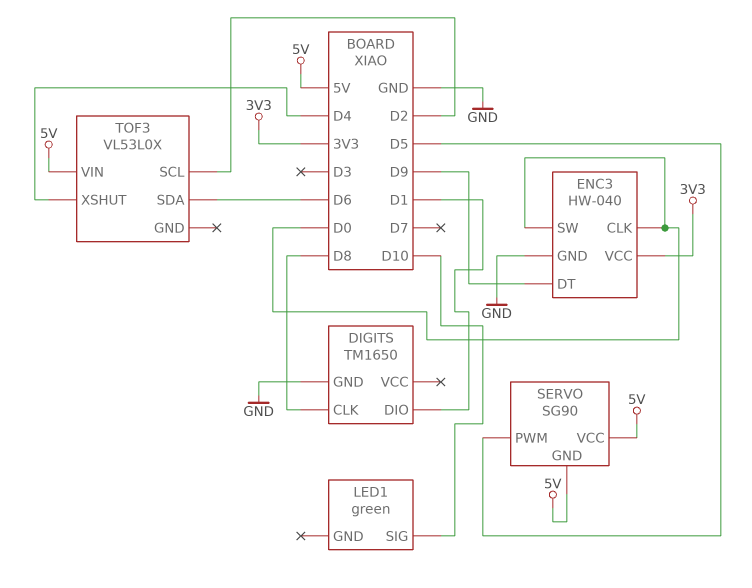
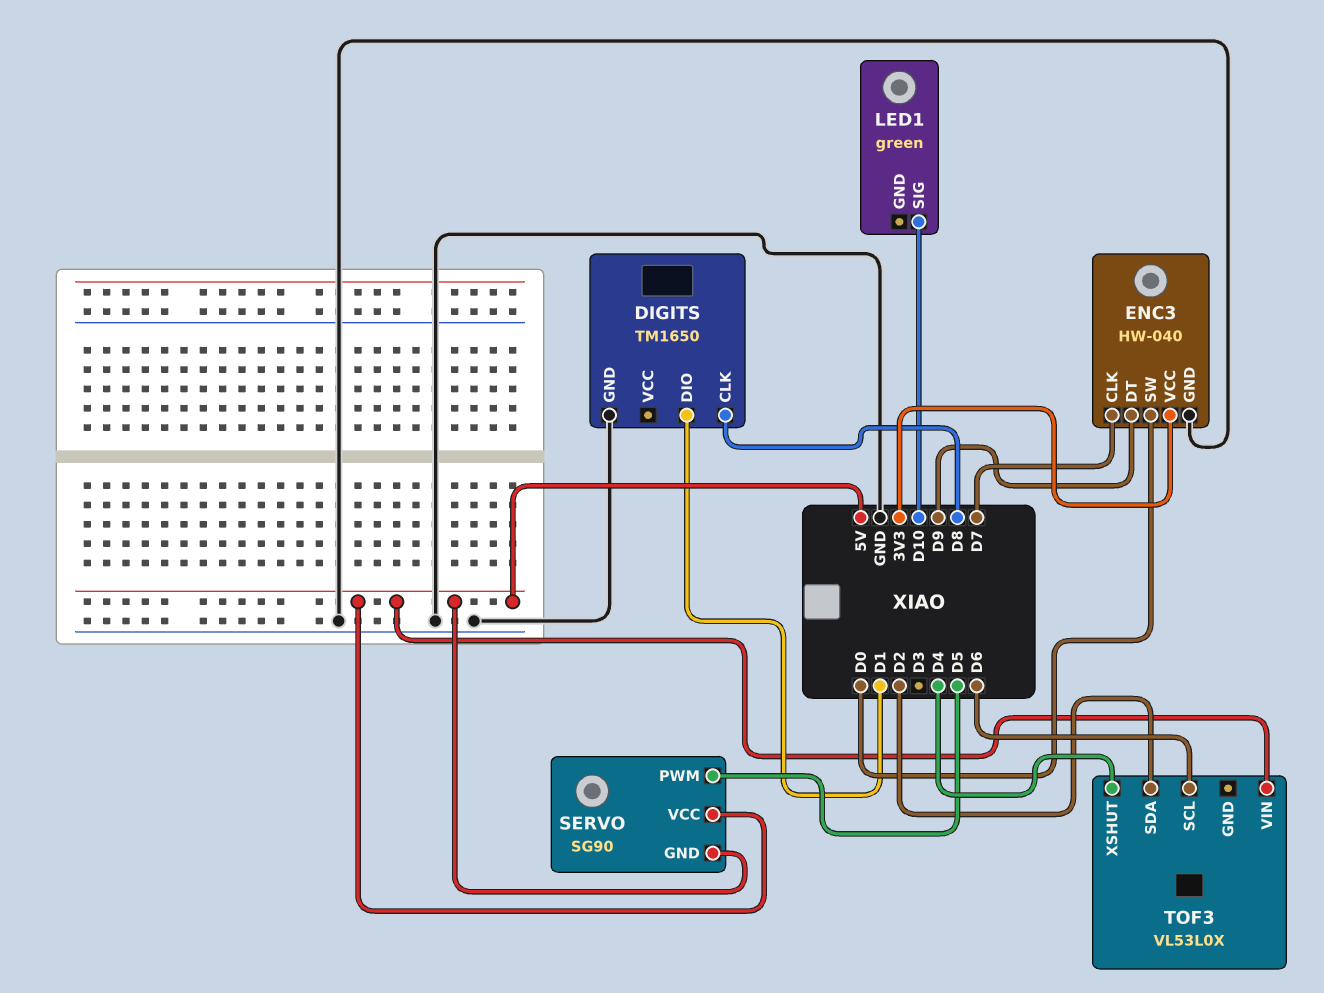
ENC3 pin CLK: D0 -> D7
TOF3 pin SCL: D2 -> D6
TOF3 pin SDA: D6 -> D2

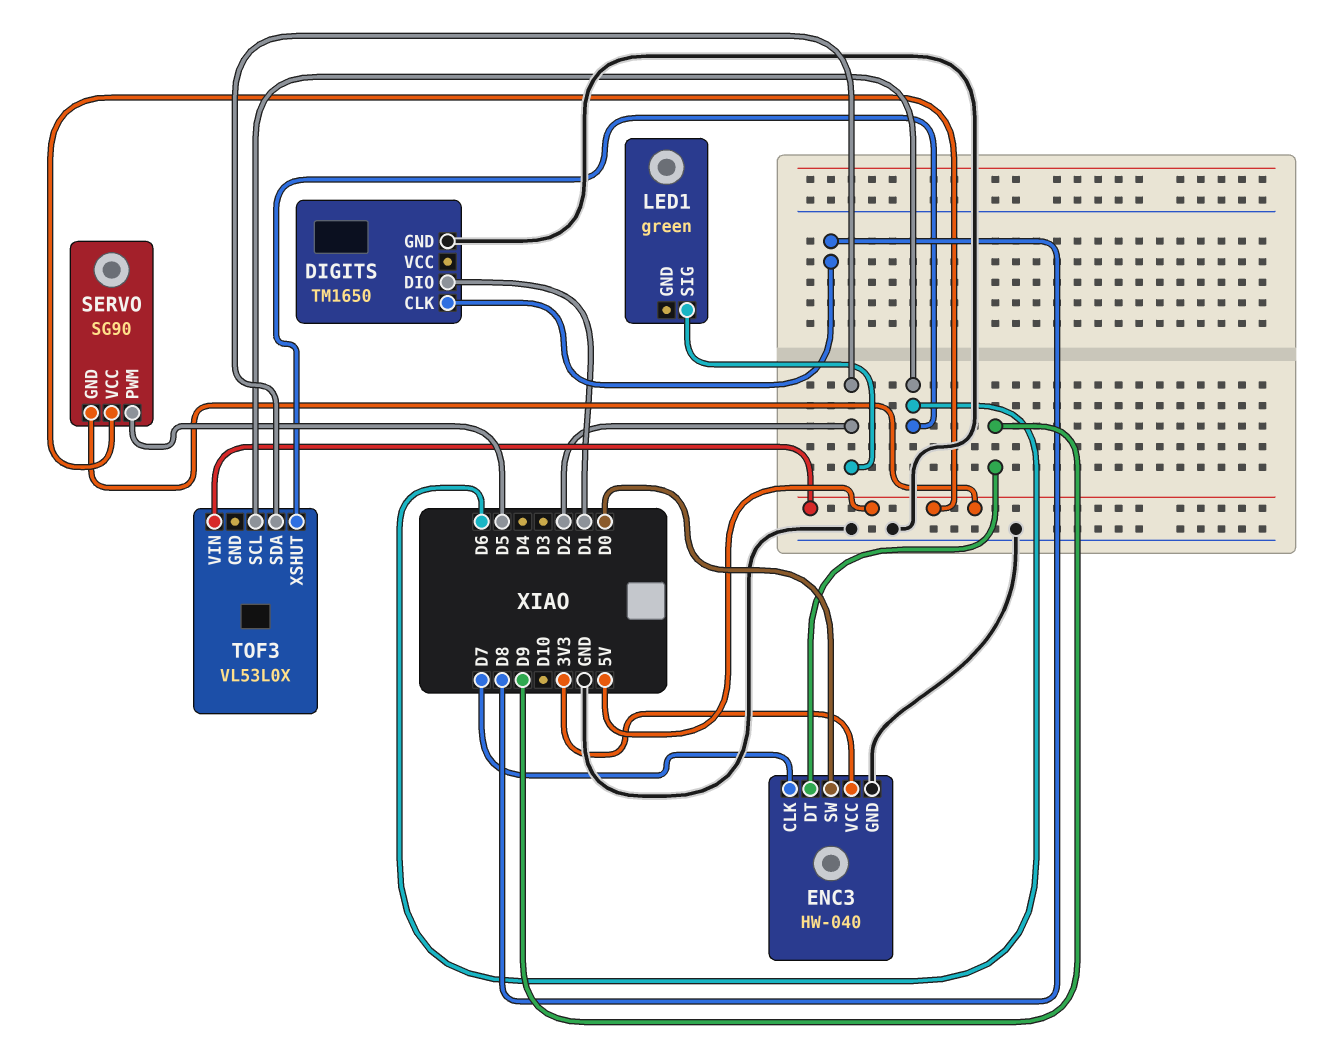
LED1 pin SIG: D10 -> D2
TOF3 pin XSHUT: D4 -> D6

